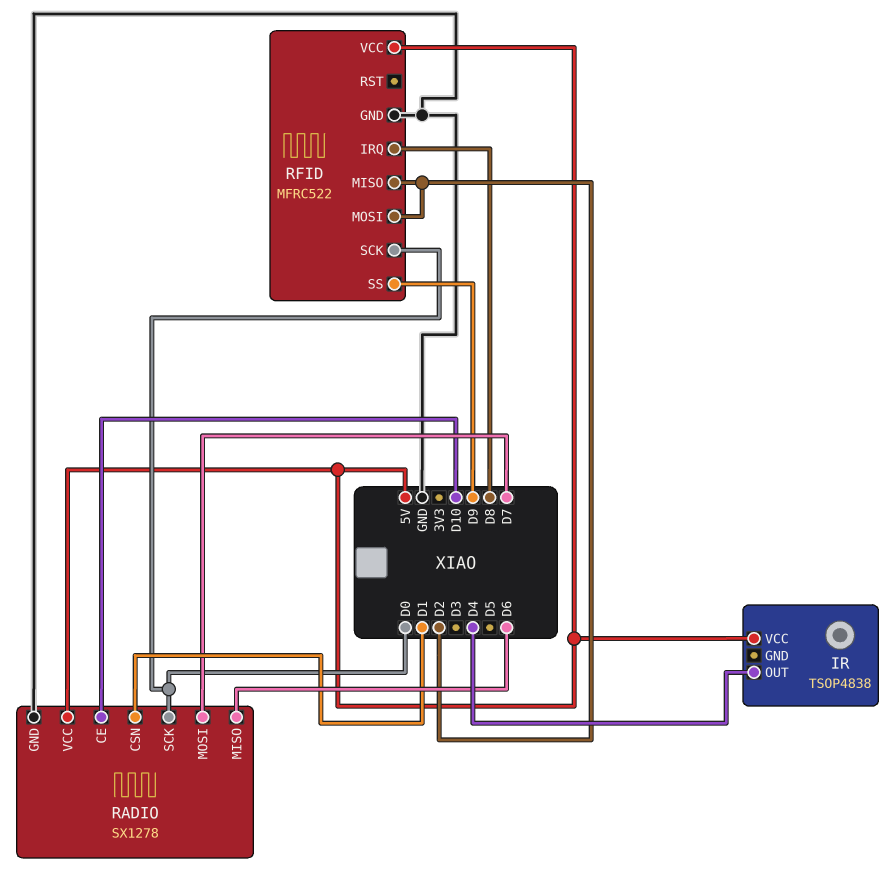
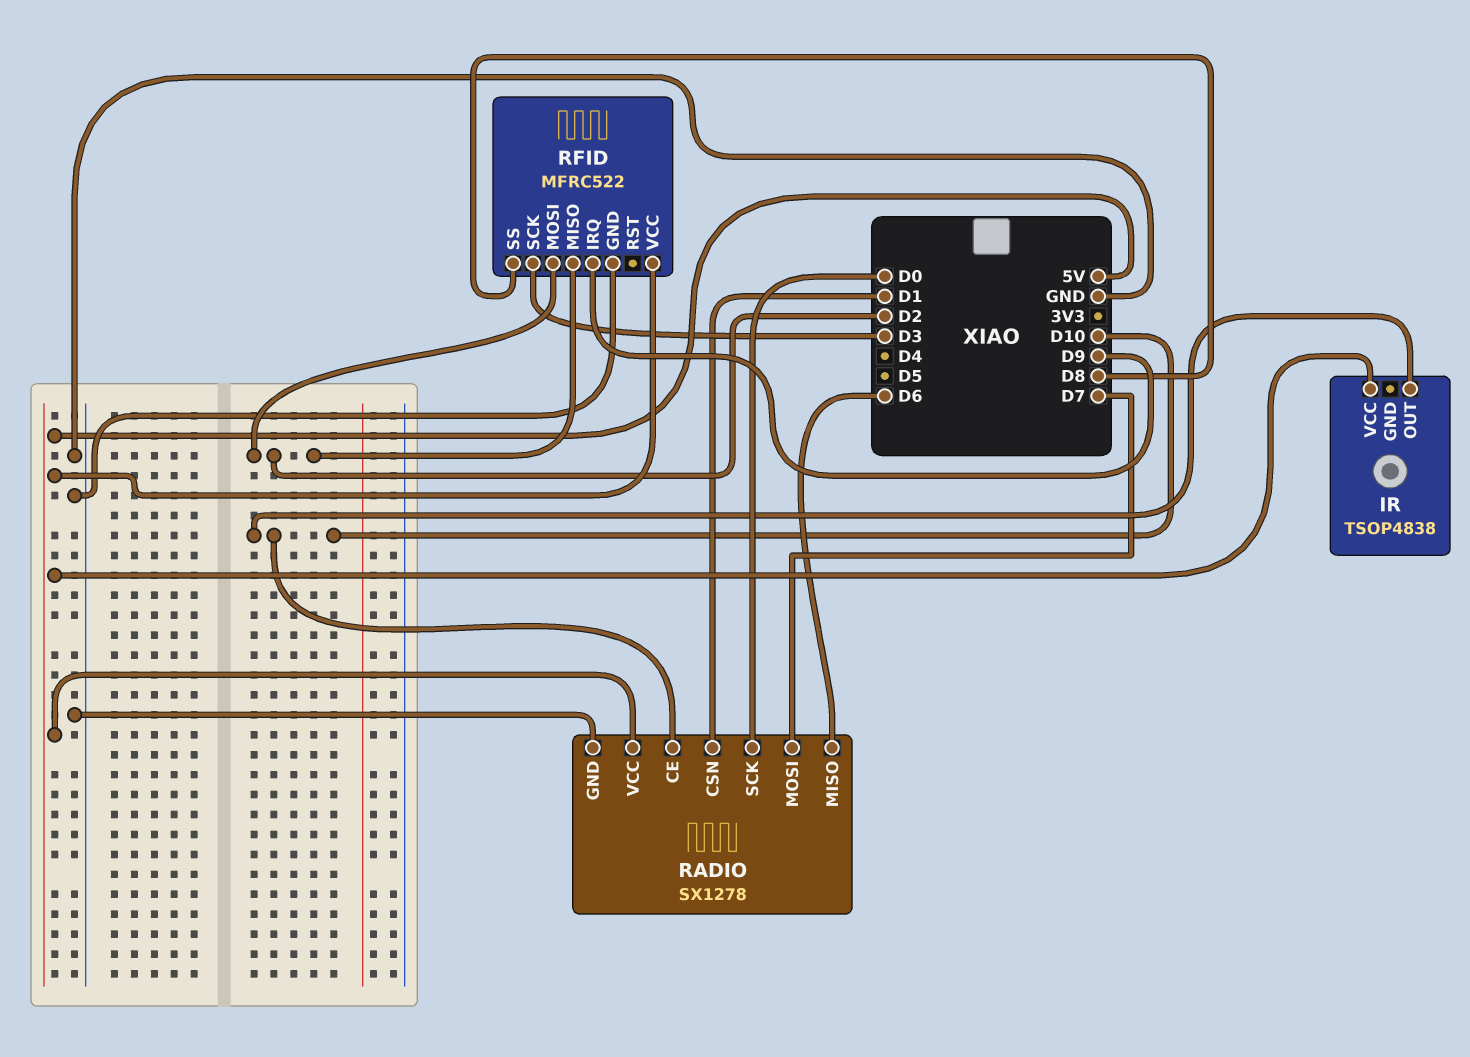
IR pin OUT: D4 -> D10
RFID pin IRQ: D8 -> D9
RFID pin SCK: D0 -> D3
RFID pin SS: D9 -> D8

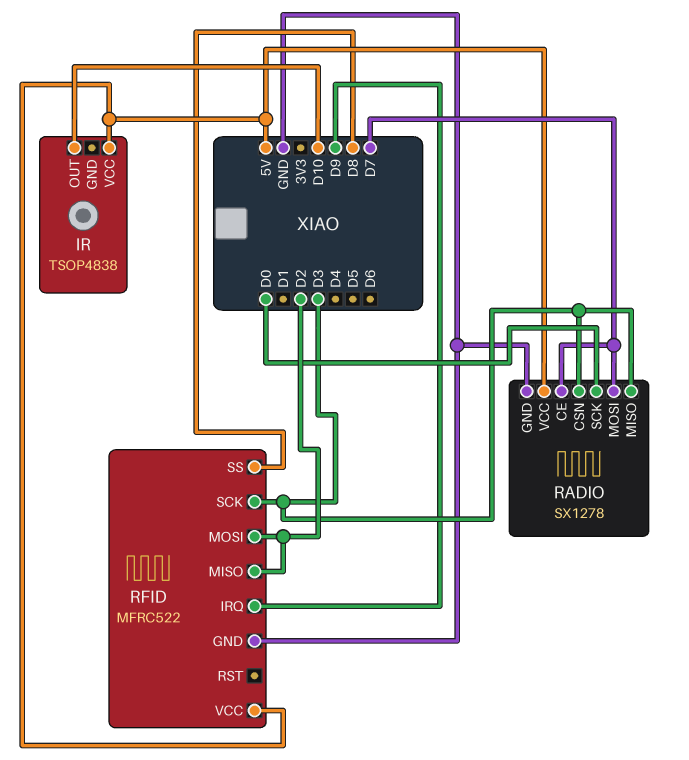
RADIO pin CE: D10 -> D7
RADIO pin CSN: D1 -> D3
RADIO pin MISO: D6 -> D3

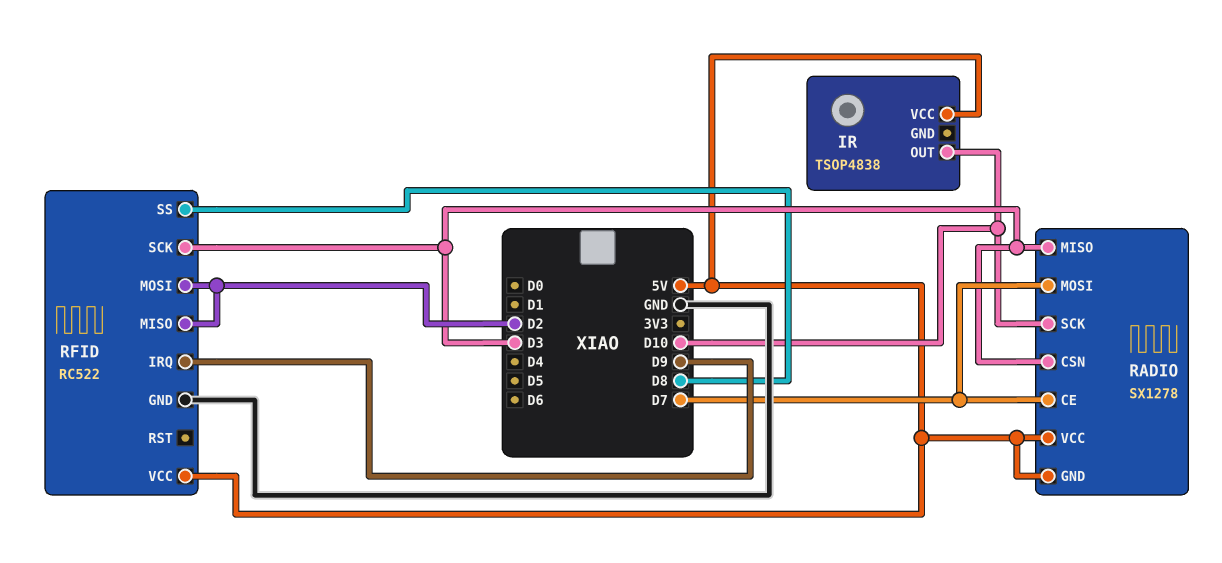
RADIO pin GND: GND -> 5V
RADIO pin SCK: D0 -> D10
RFID: MFRC522 -> RC522

